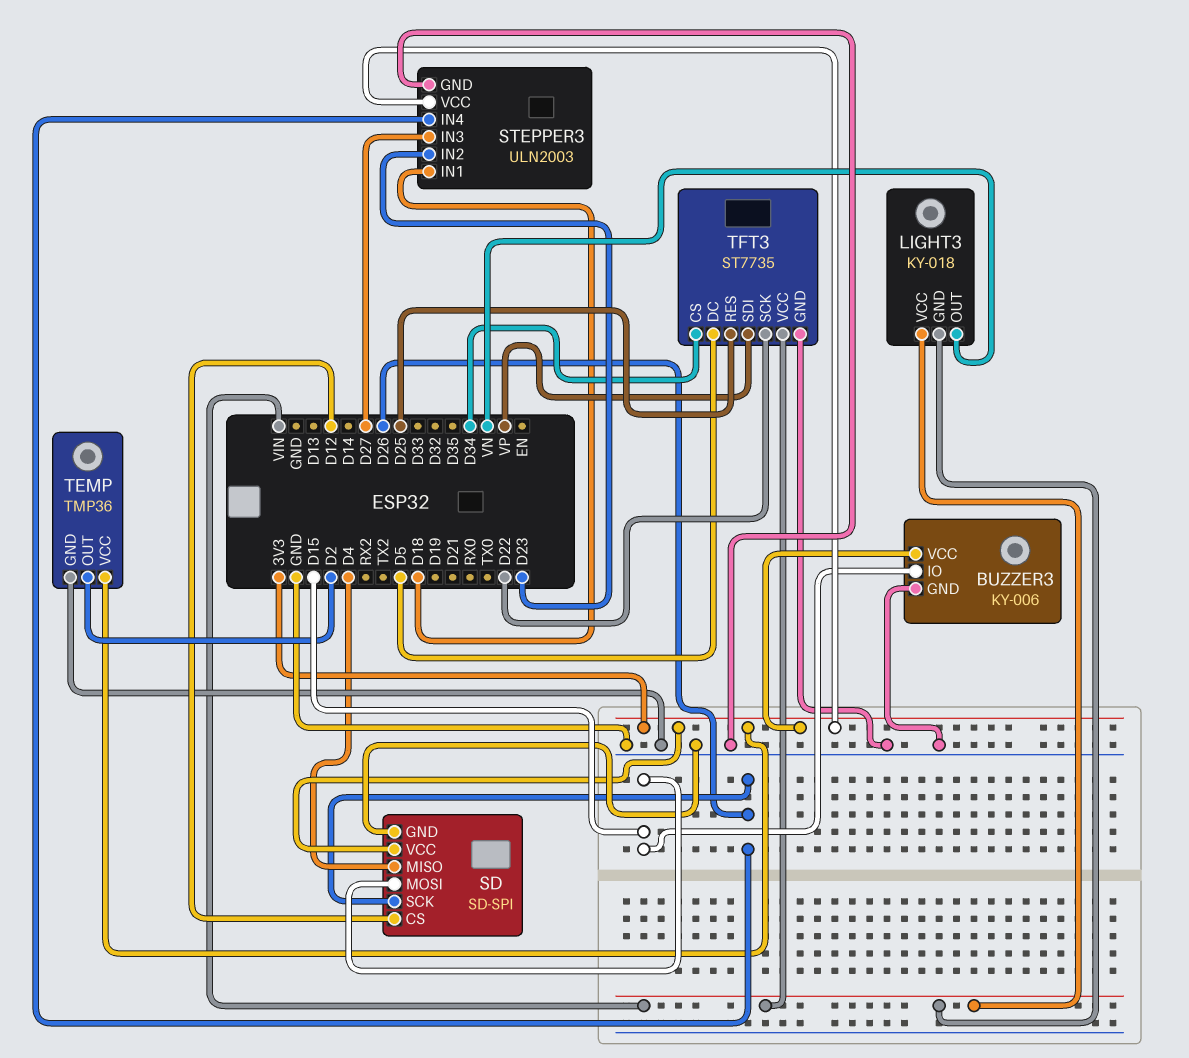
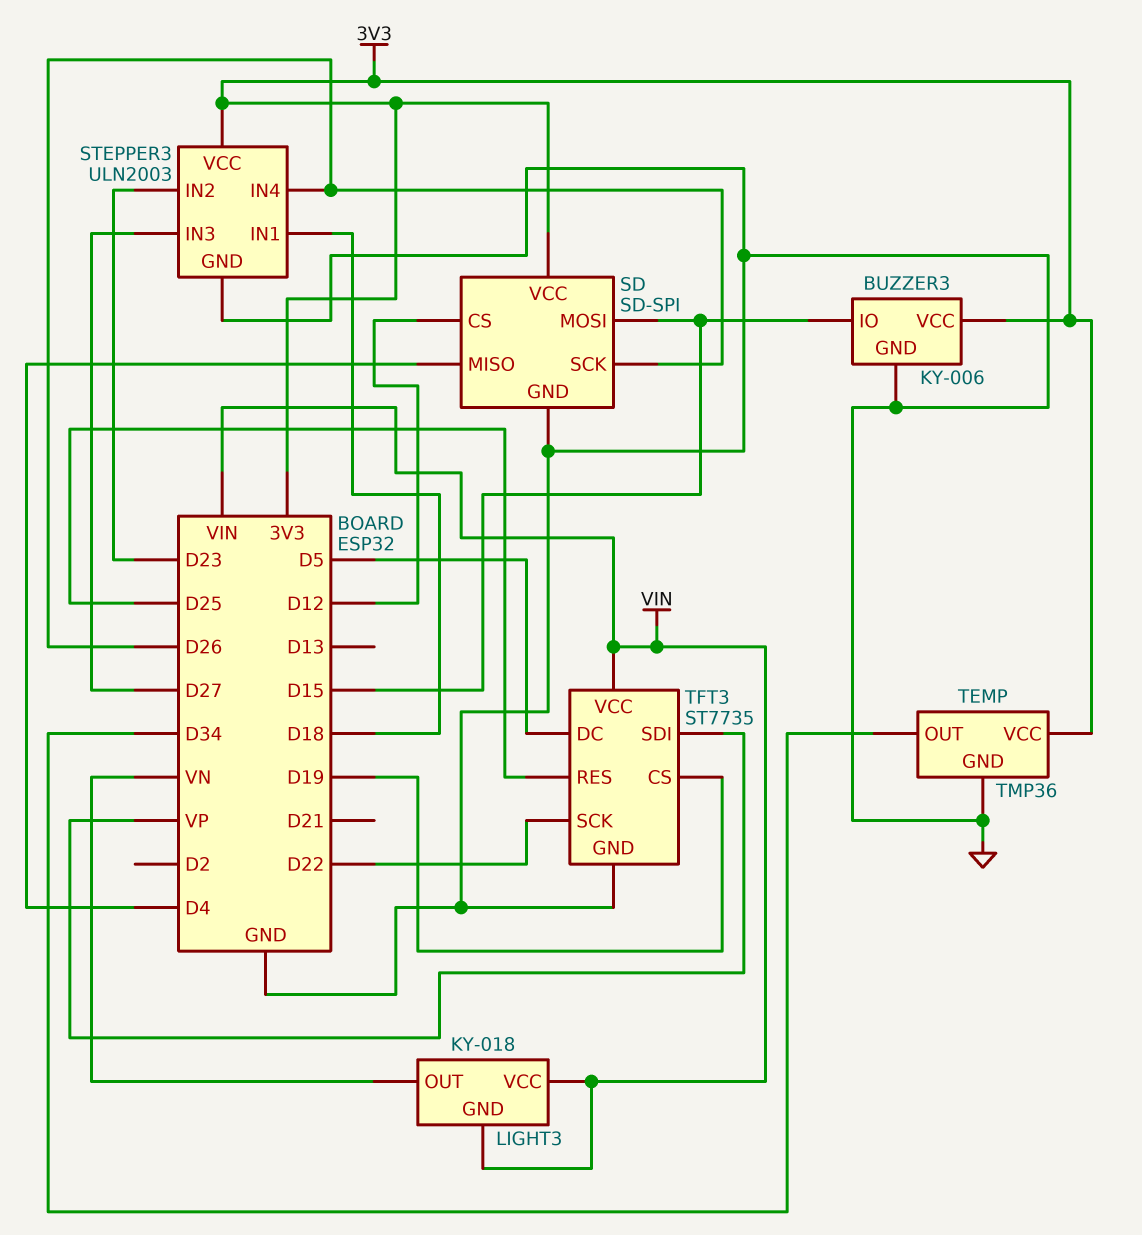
TEMP pin OUT: D2 -> D34
TFT3 pin CS: D34 -> D19

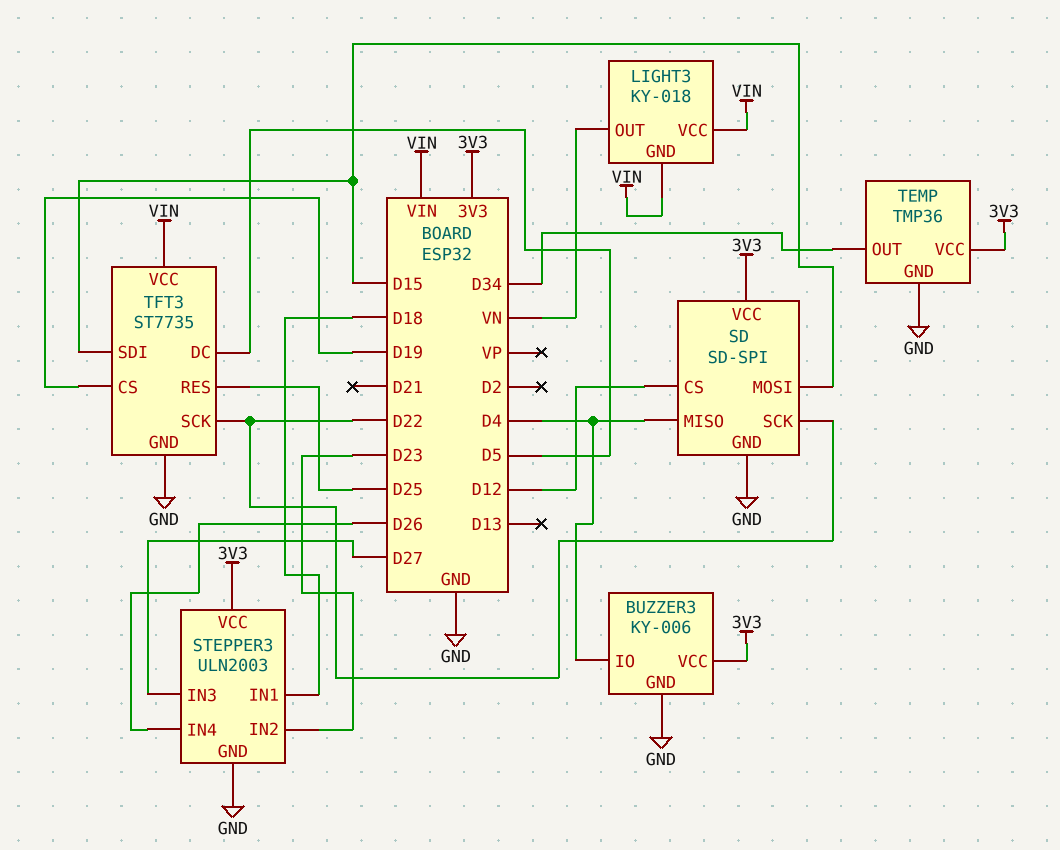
BUZZER3 pin IO: D15 -> D4
SD pin SCK: D26 -> D22
TFT3 pin SDI: VP -> D15

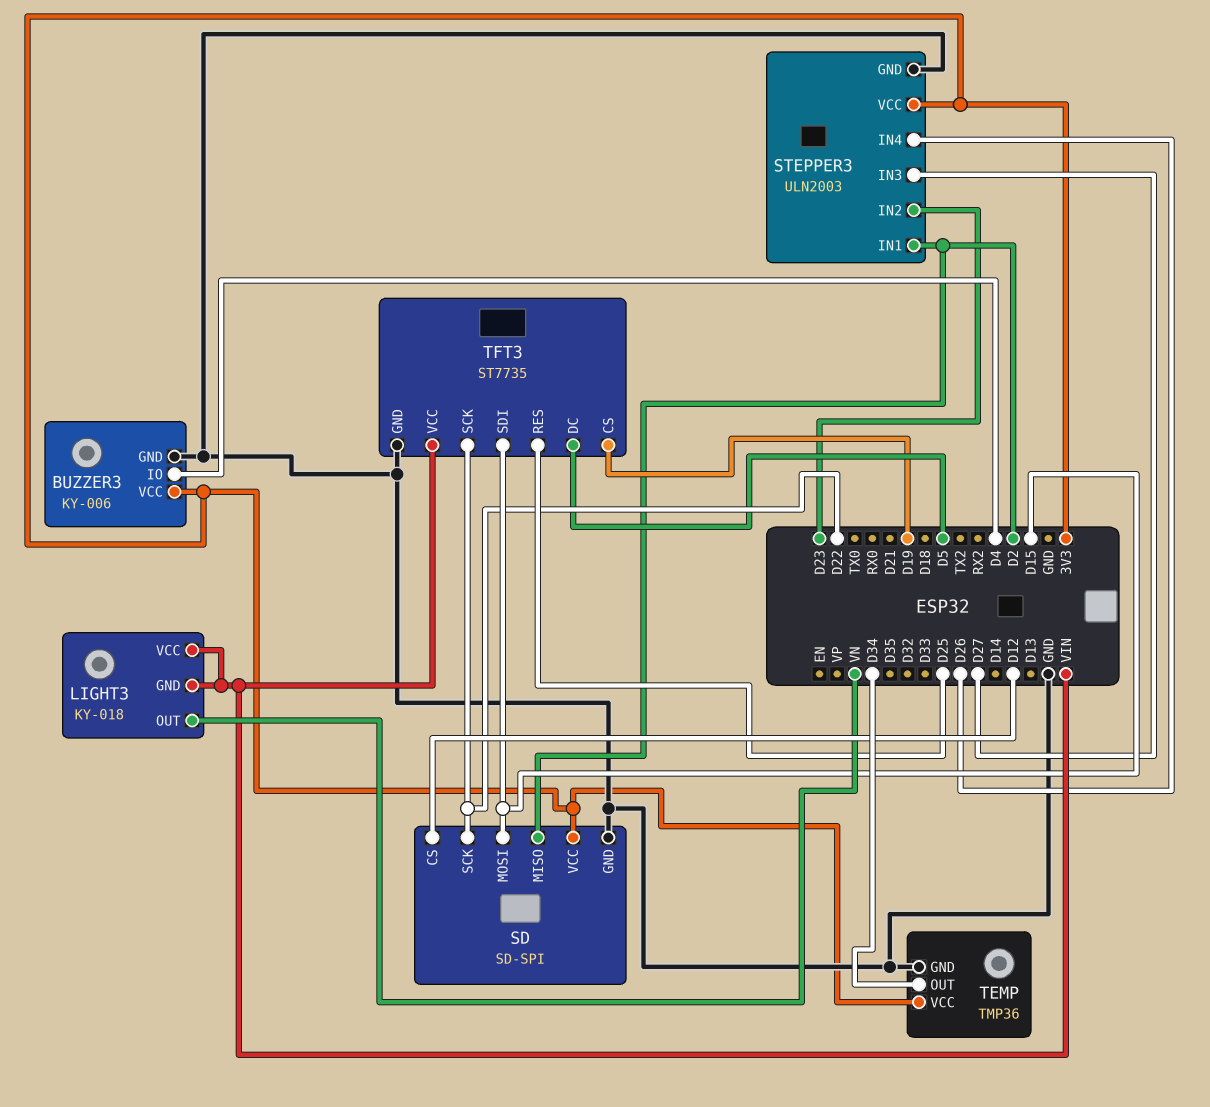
SD pin MISO: D4 -> D2
STEPPER3 pin IN1: D18 -> D2

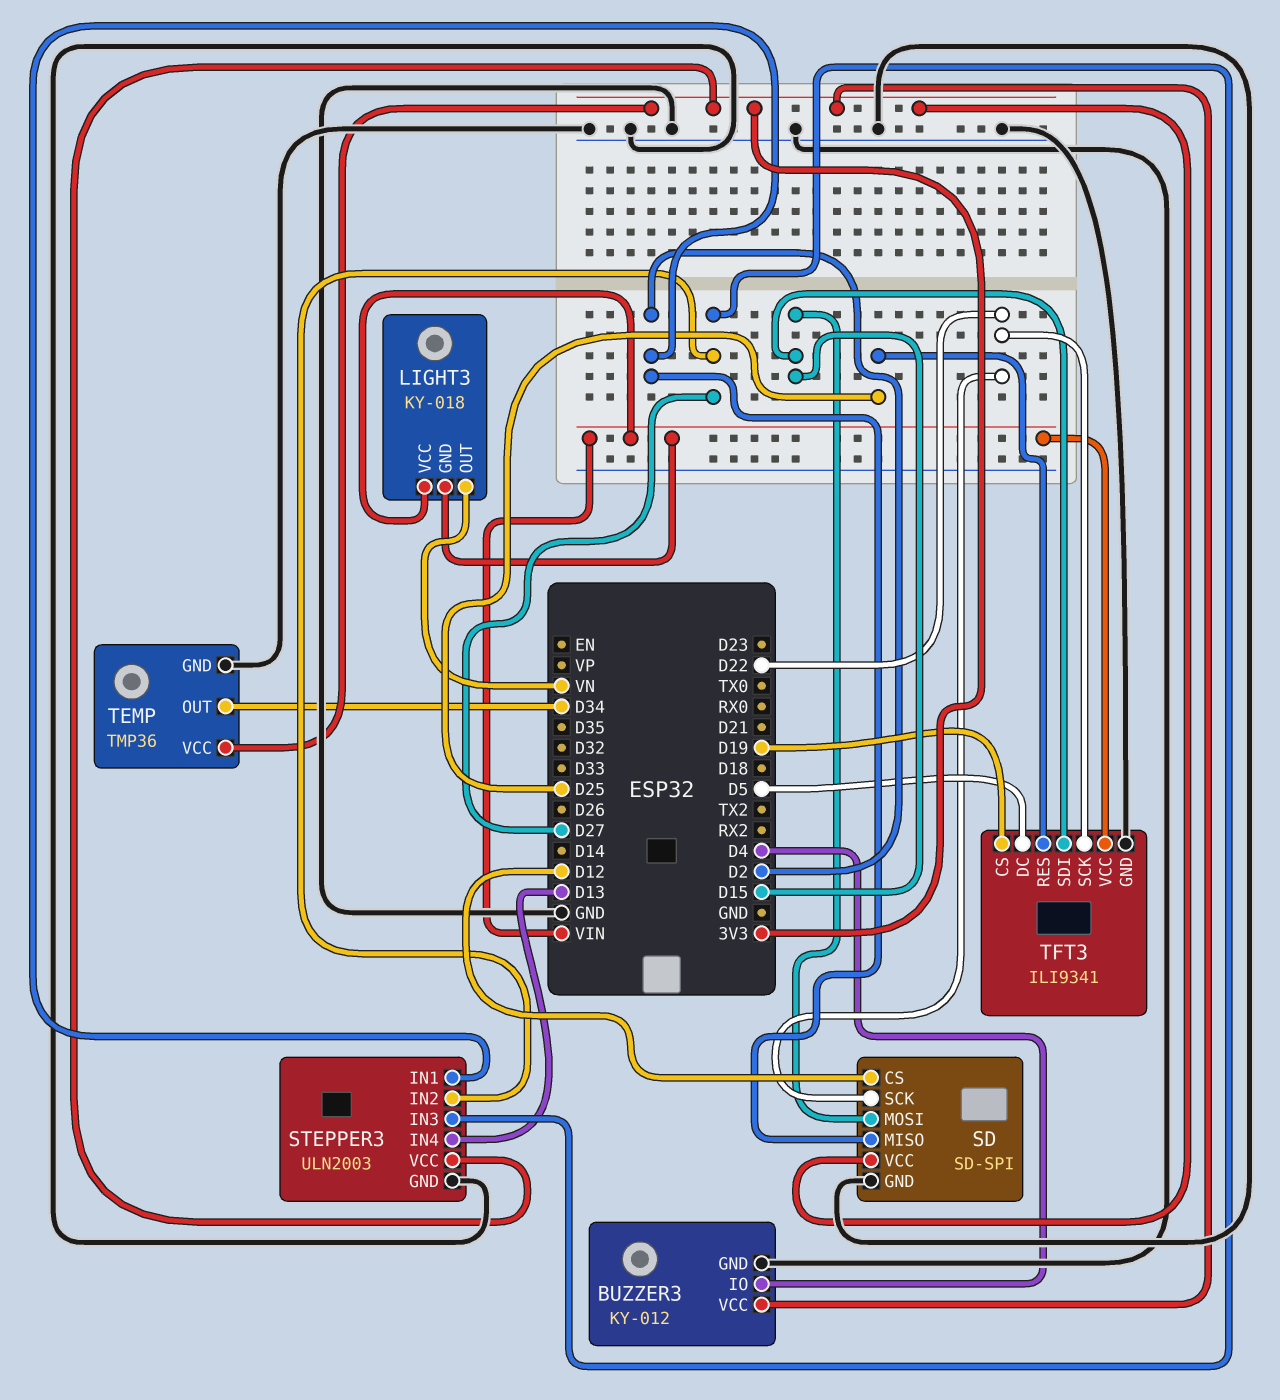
BUZZER3: KY-006 -> KY-012
STEPPER3 pin IN2: D23 -> D27
STEPPER3 pin IN4: D26 -> D13
TFT3: ST7735 -> ILI9341

